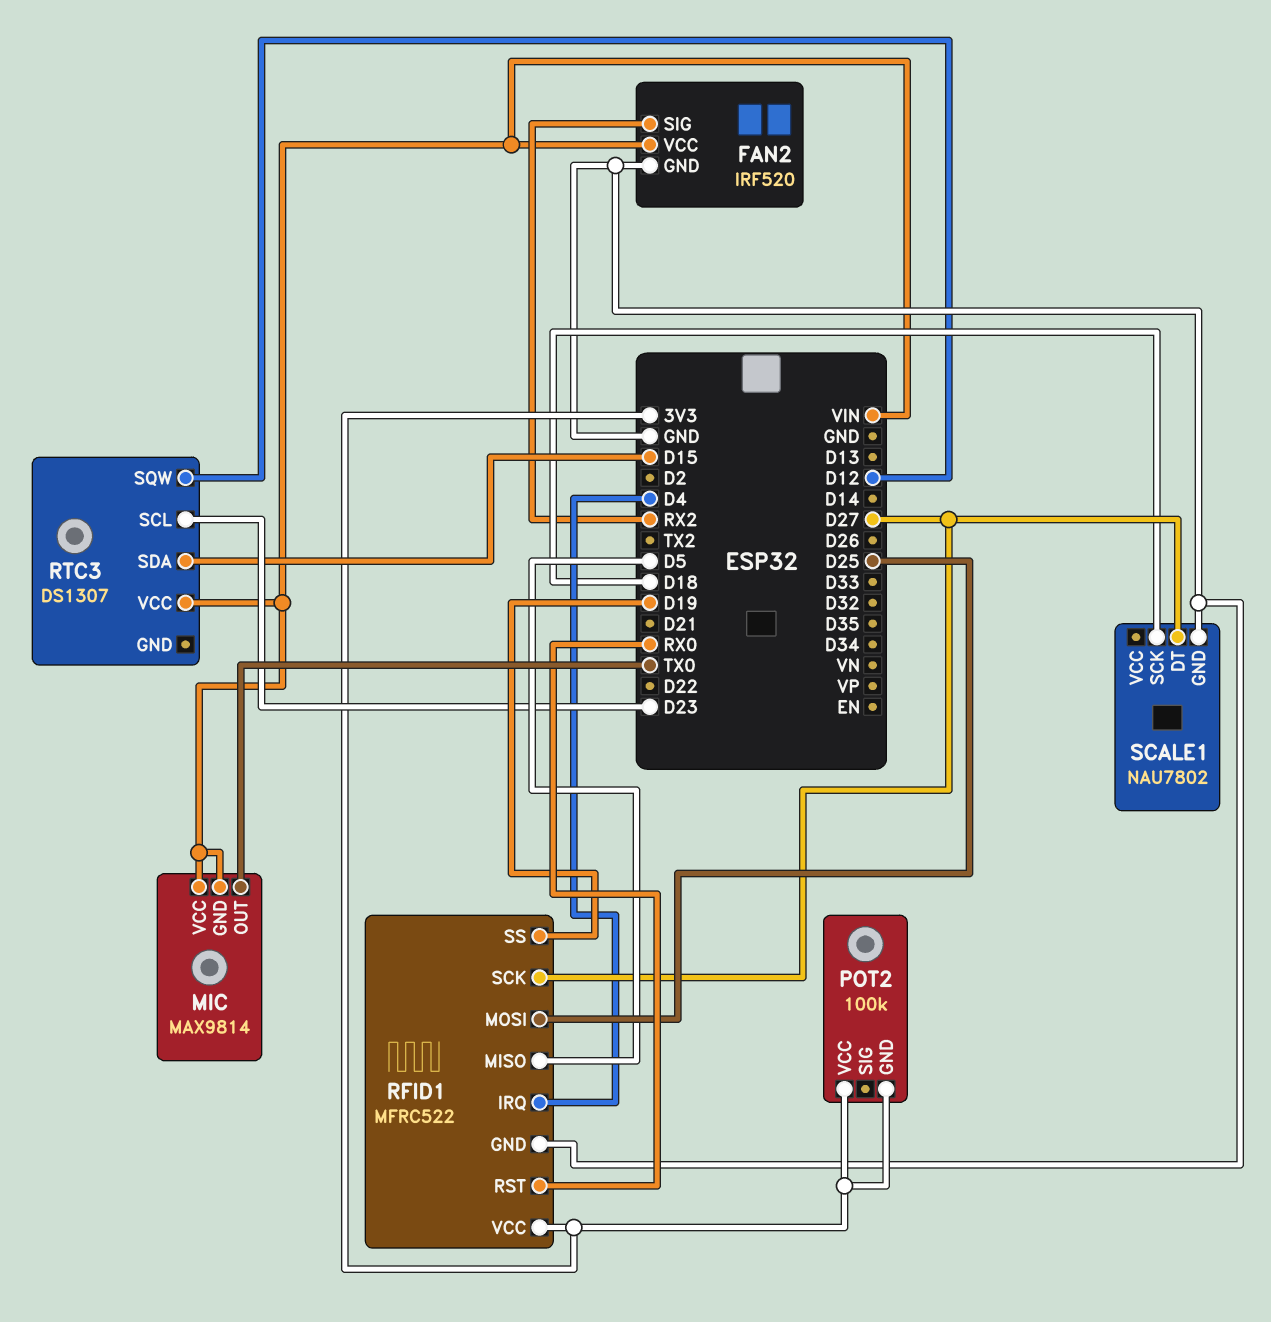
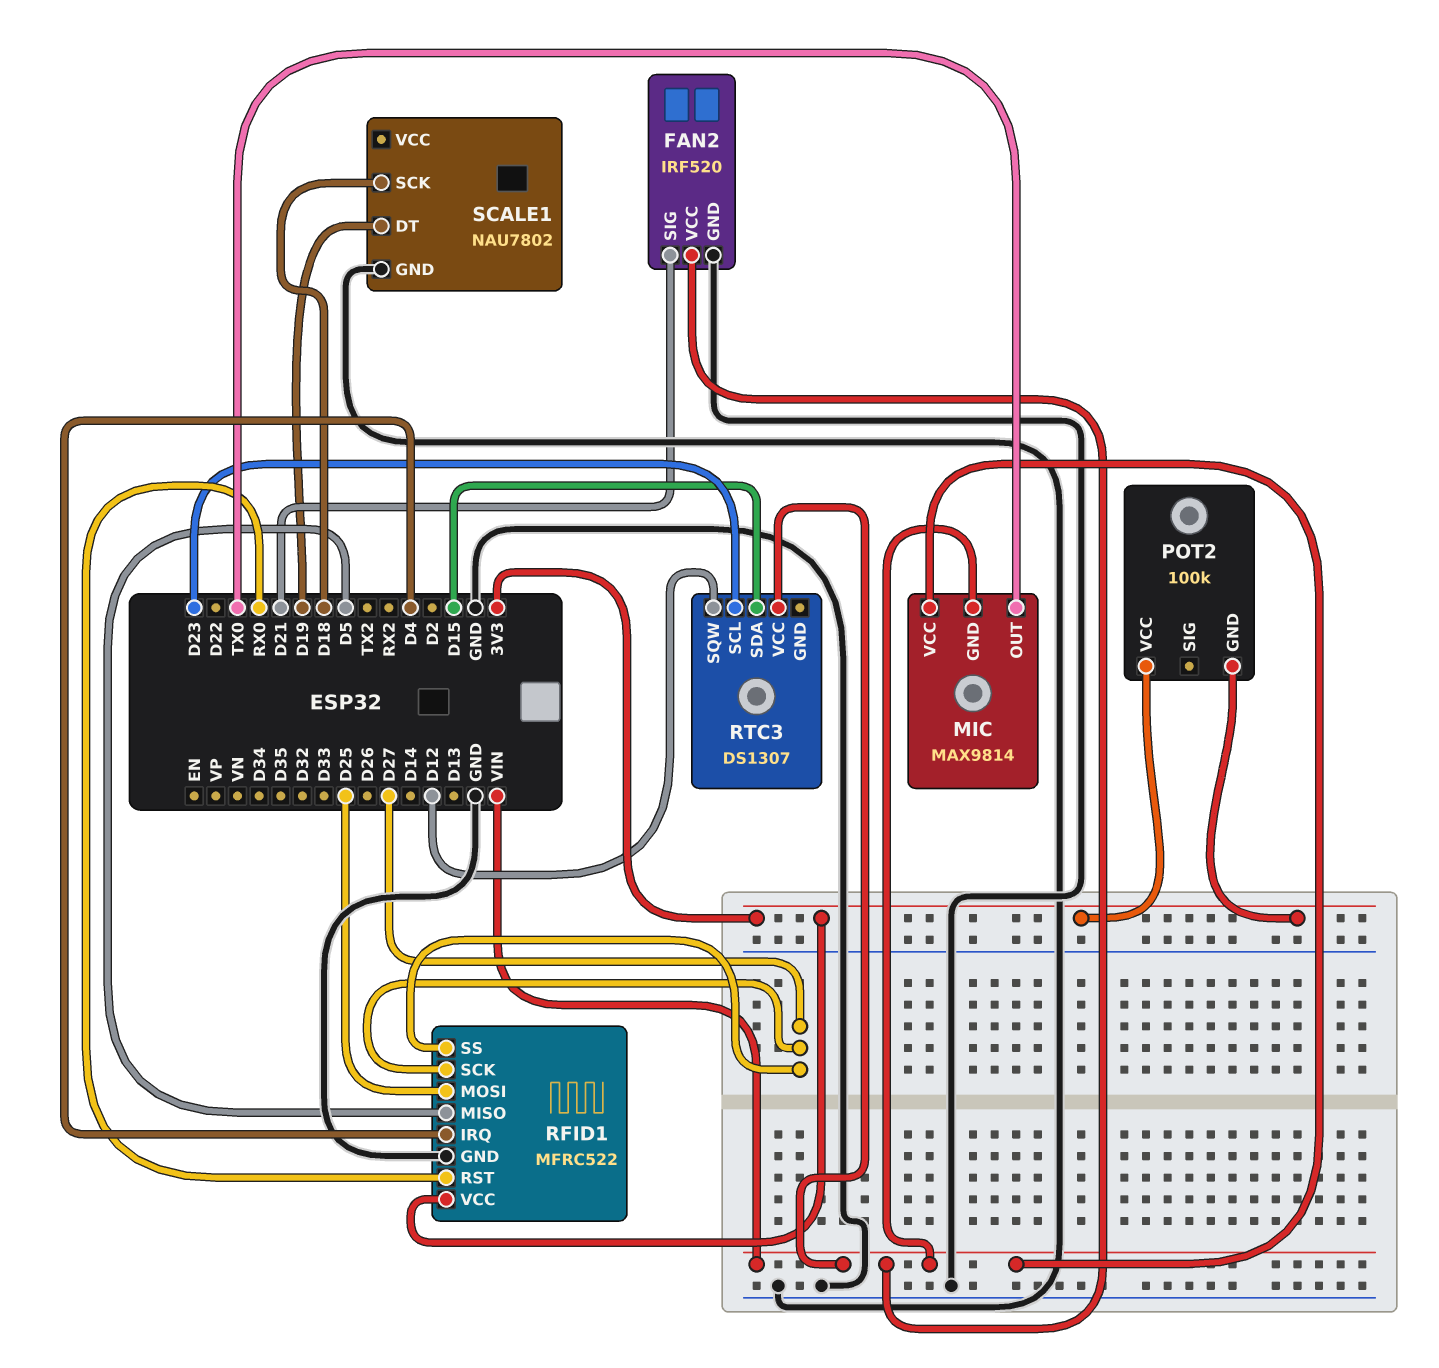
FAN2 pin SIG: RX2 -> D21
RFID1 pin SS: D19 -> D27
SCALE1 pin DT: D27 -> D19

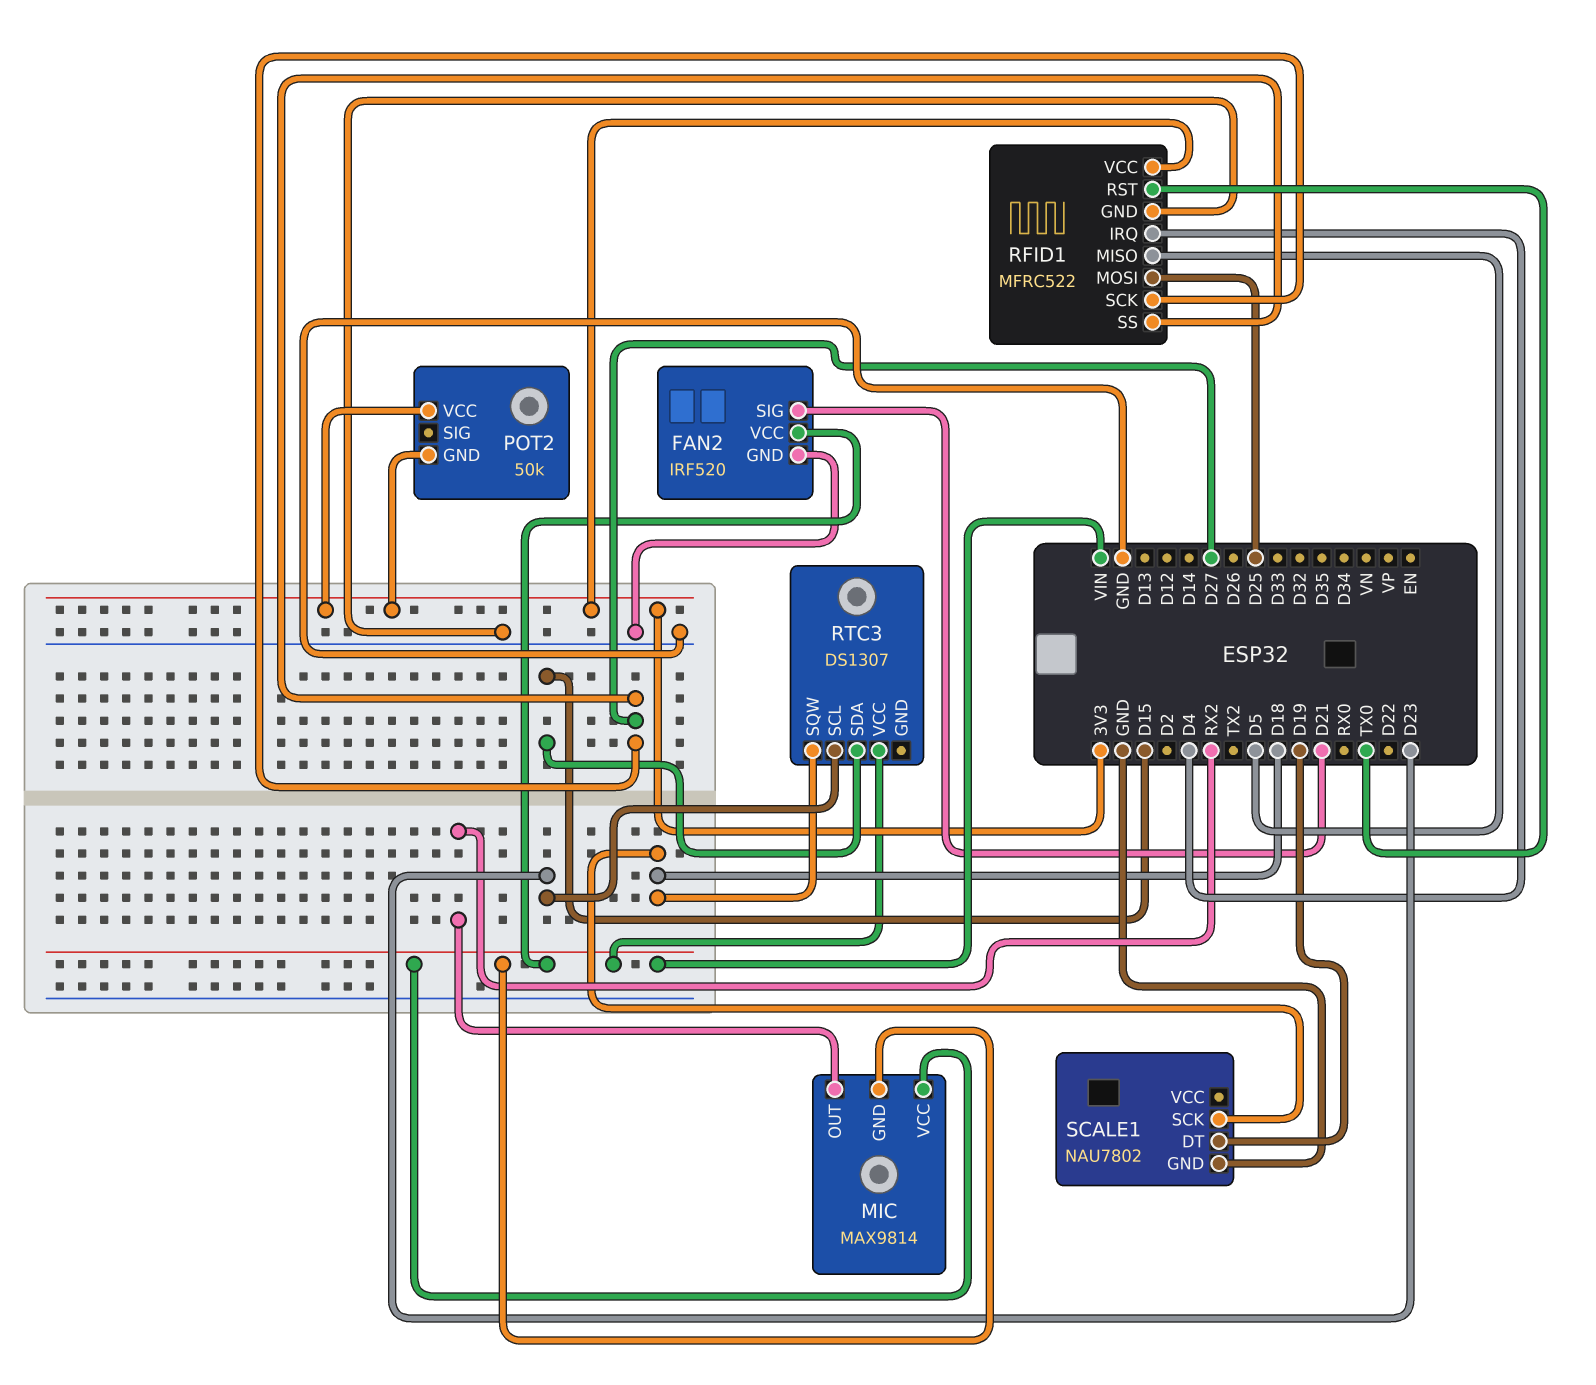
MIC pin OUT: TX0 -> RX2
POT2: 100k -> 50k
RFID1 pin RST: RX0 -> TX0
RTC3 pin SQW: D12 -> D18

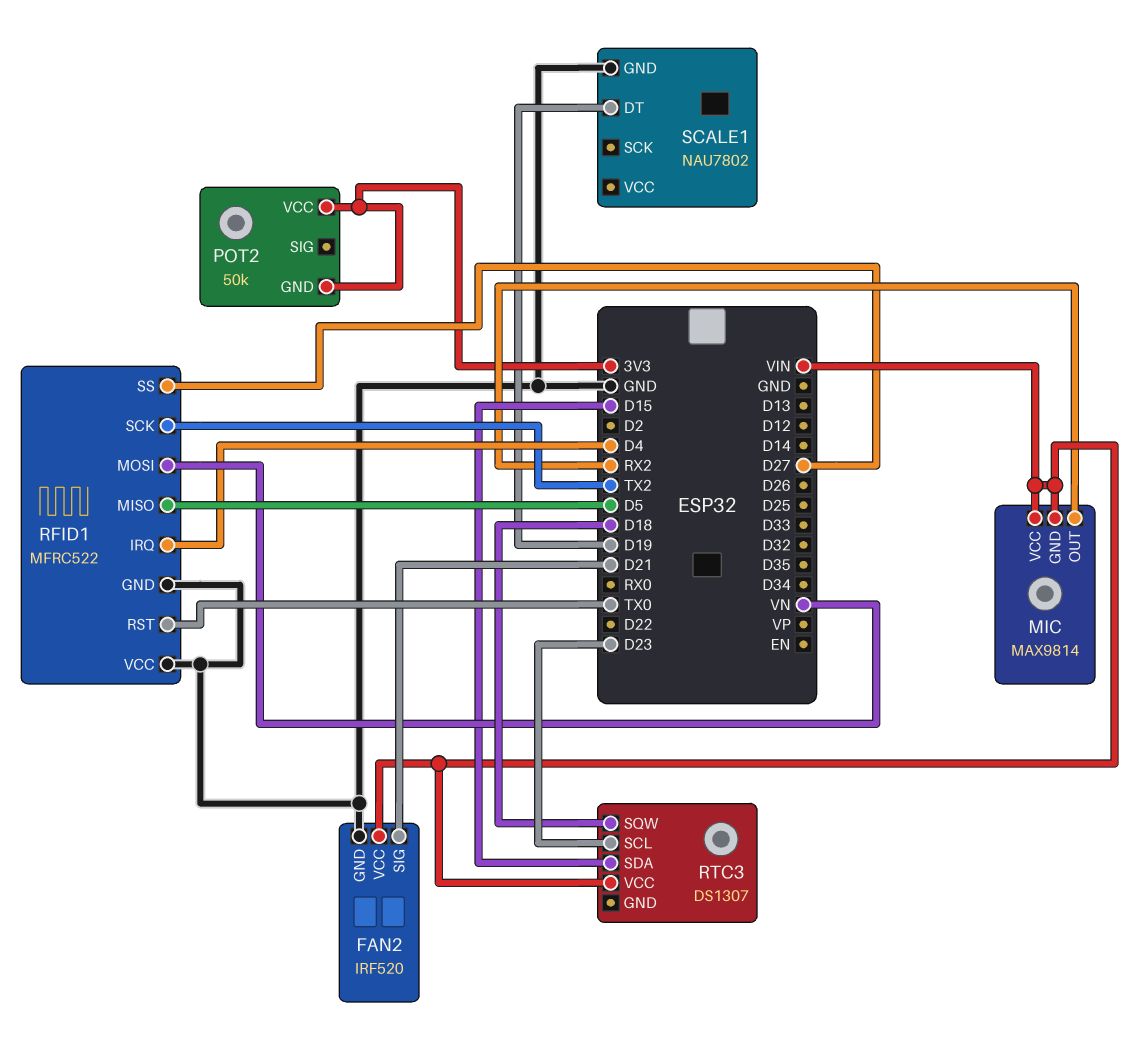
RFID1 pin MOSI: D25 -> VN
RFID1 pin SCK: D27 -> TX2
RFID1 pin VCC: 3V3 -> GND
SCALE1 pin SCK: D18 -> none

